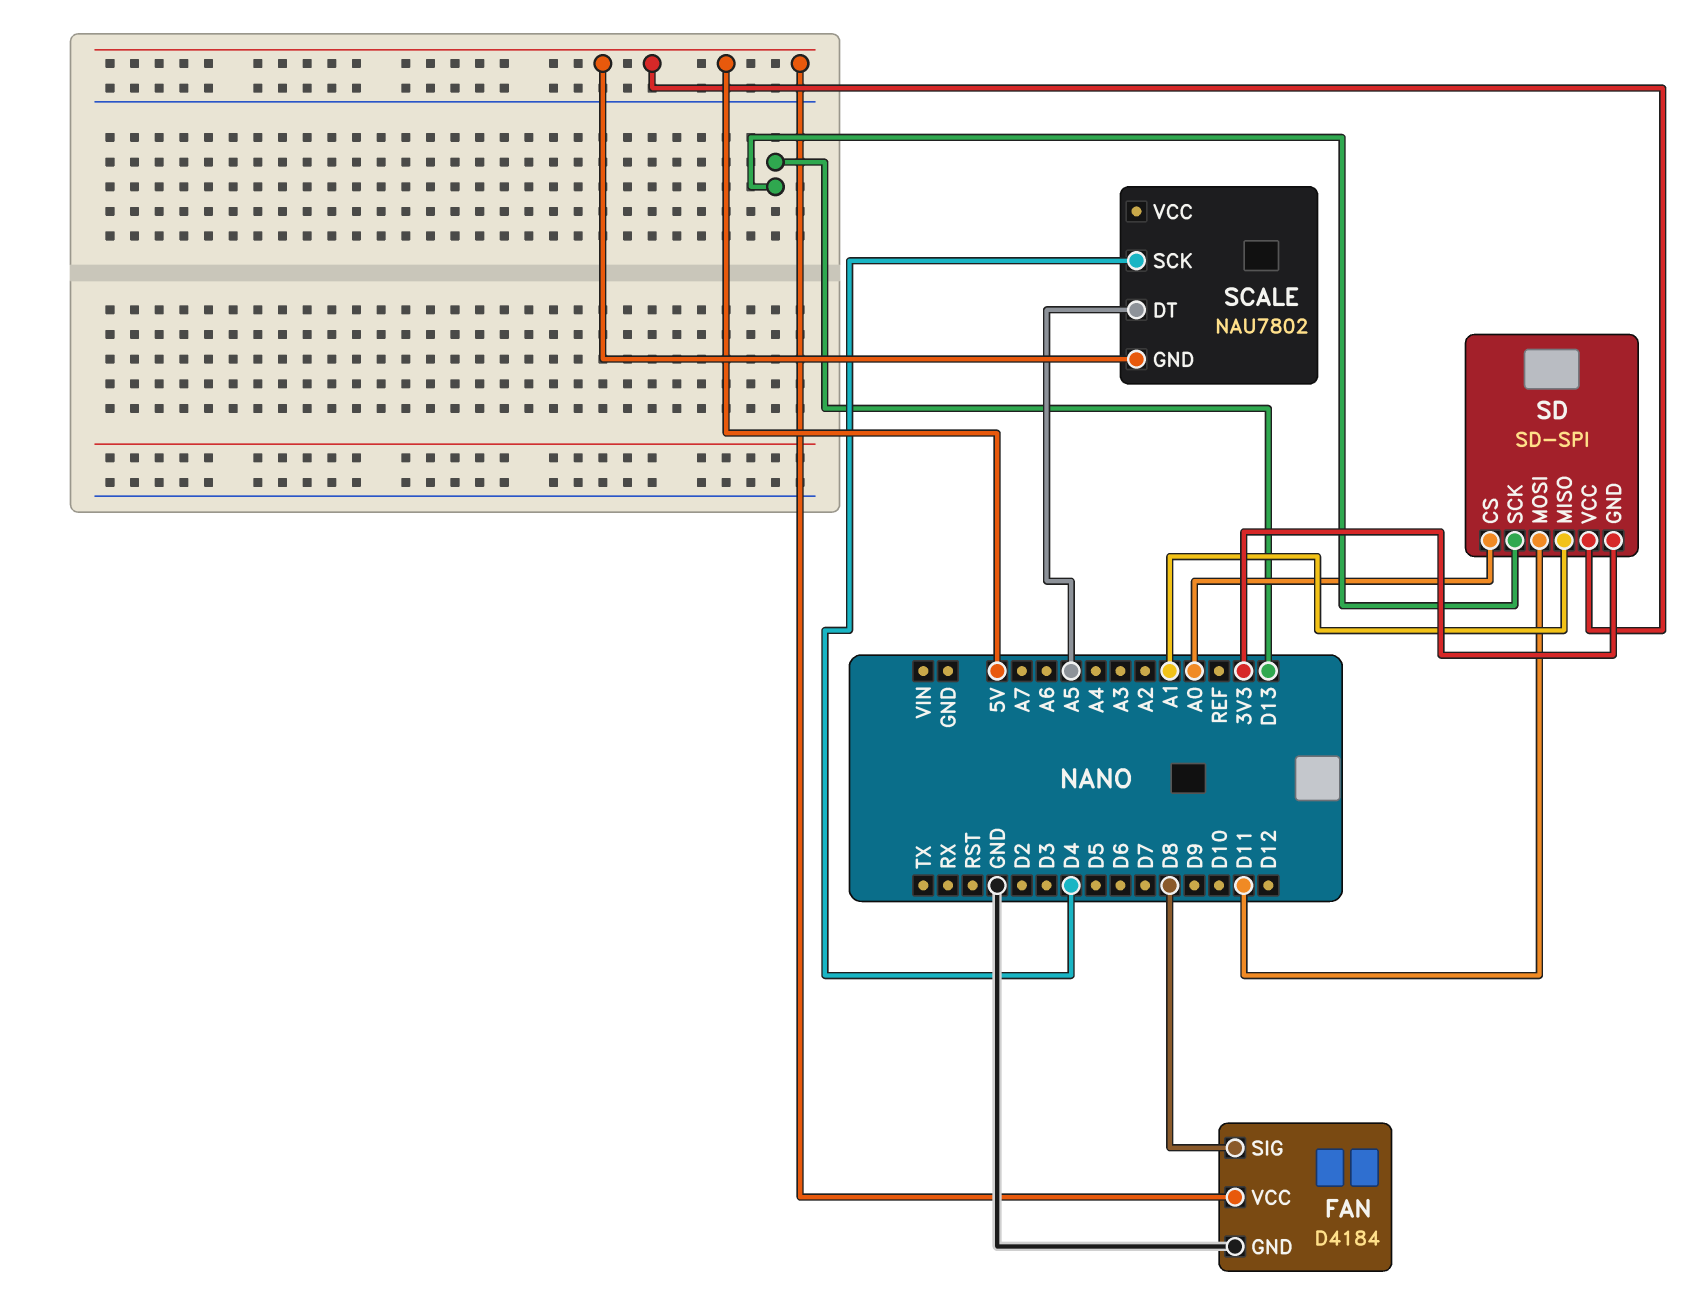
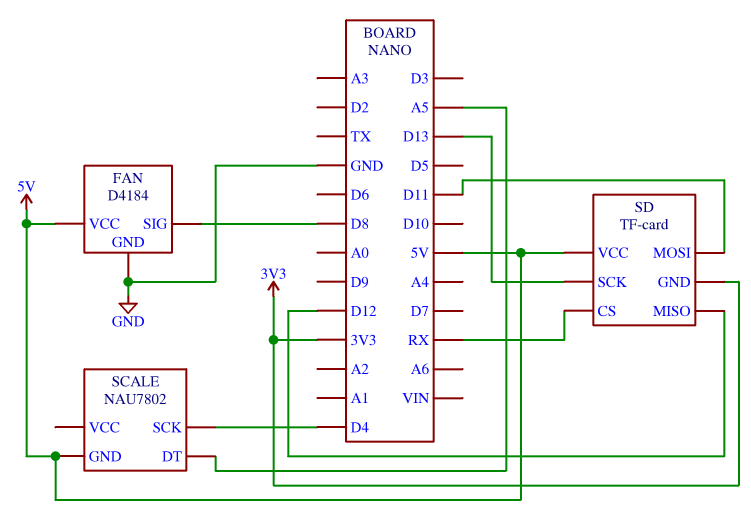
SD: SD-SPI -> TF-card
SD pin CS: A0 -> RX
SD pin MISO: A1 -> D12

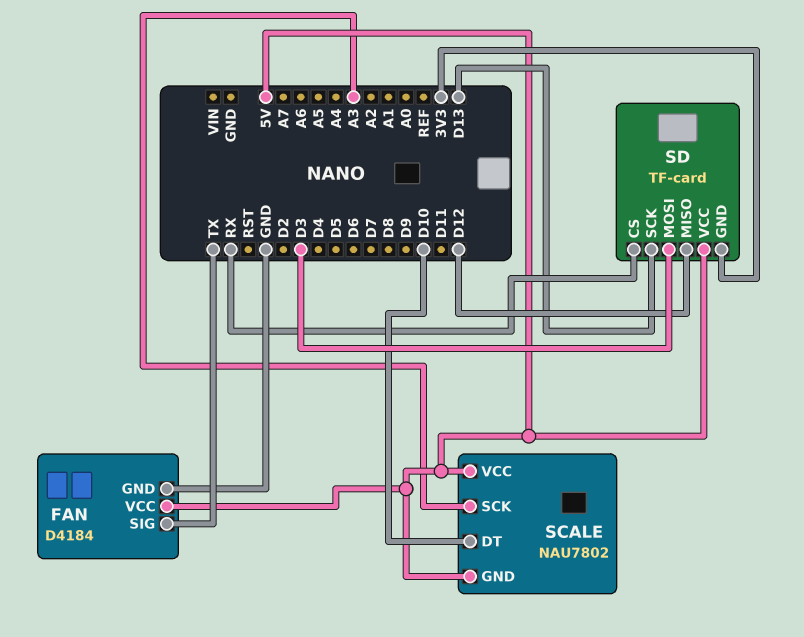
FAN pin SIG: D8 -> TX
SCALE pin DT: A5 -> D10
SCALE pin SCK: D4 -> A3
SCALE pin VCC: none -> 5V
SD pin MOSI: D11 -> D3

